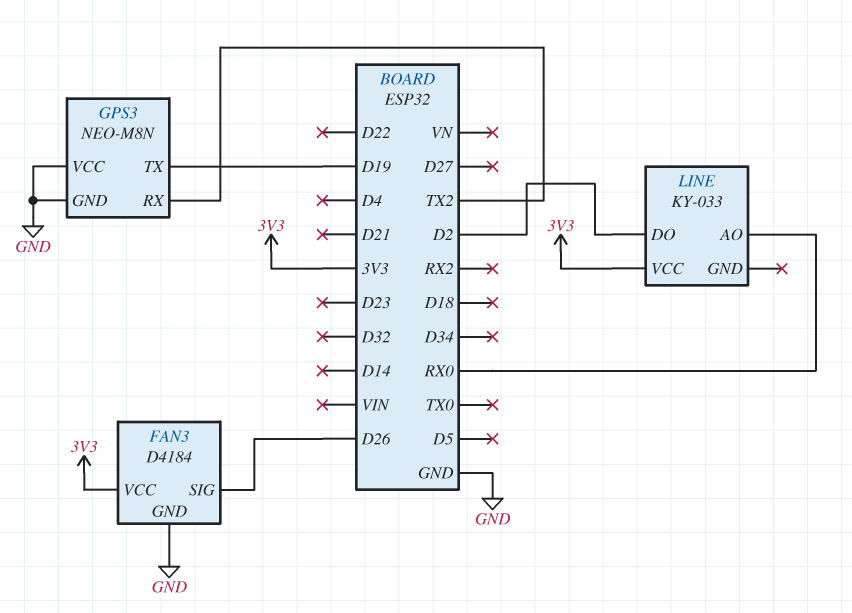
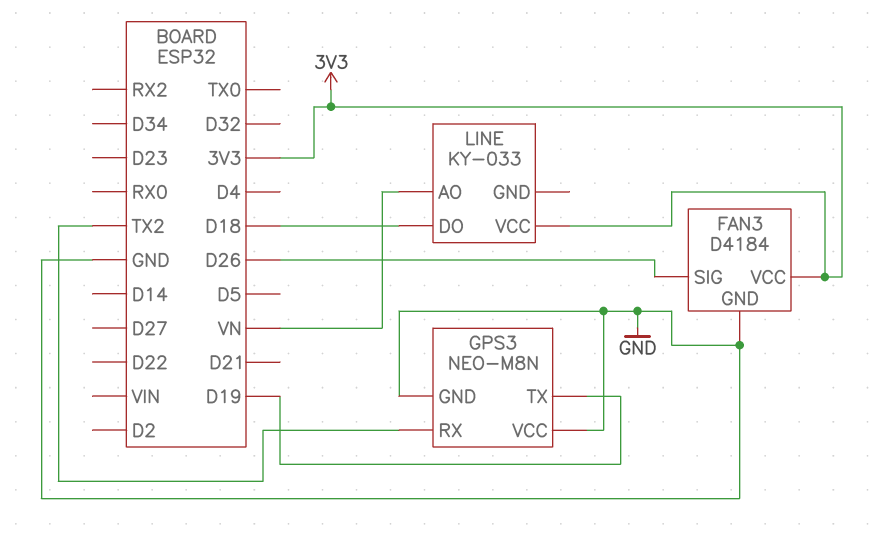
LINE pin AO: RX0 -> VN
LINE pin DO: D2 -> D18

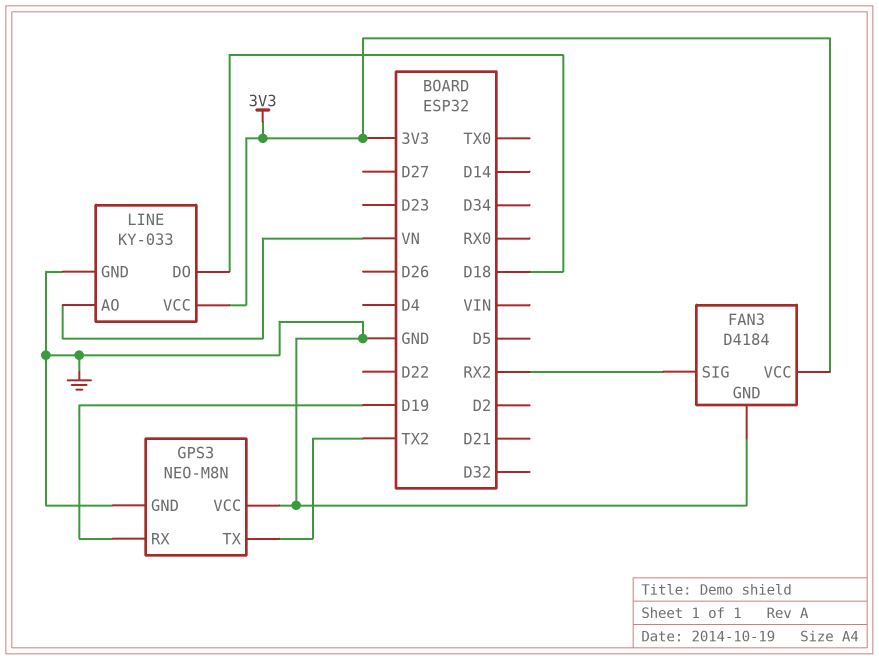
FAN3 pin SIG: D26 -> RX2
GPS3 pin RX: TX2 -> D19
GPS3 pin TX: D19 -> TX2
LINE pin GND: none -> GND

